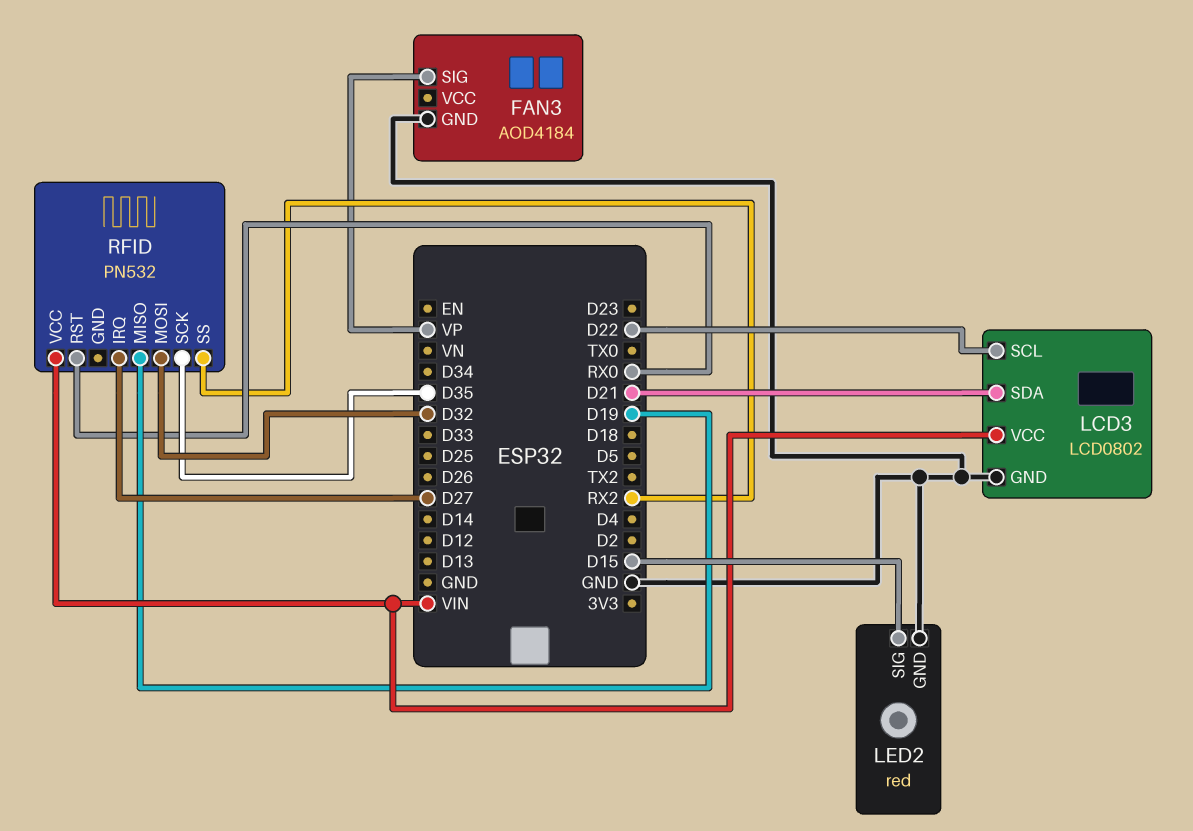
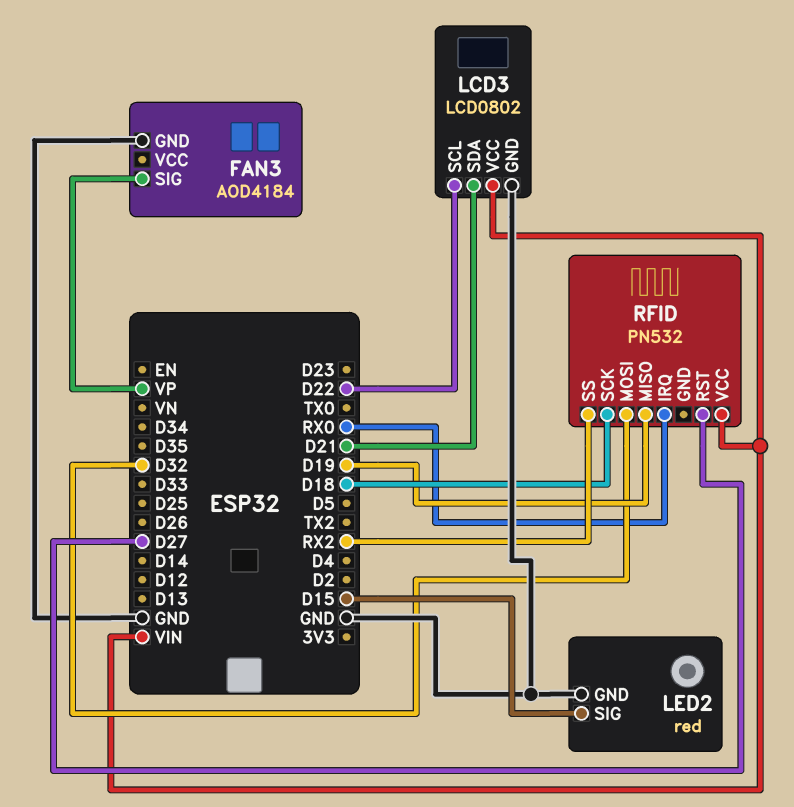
RFID pin IRQ: D27 -> RX0
RFID pin RST: RX0 -> D27
RFID pin SCK: D35 -> D18

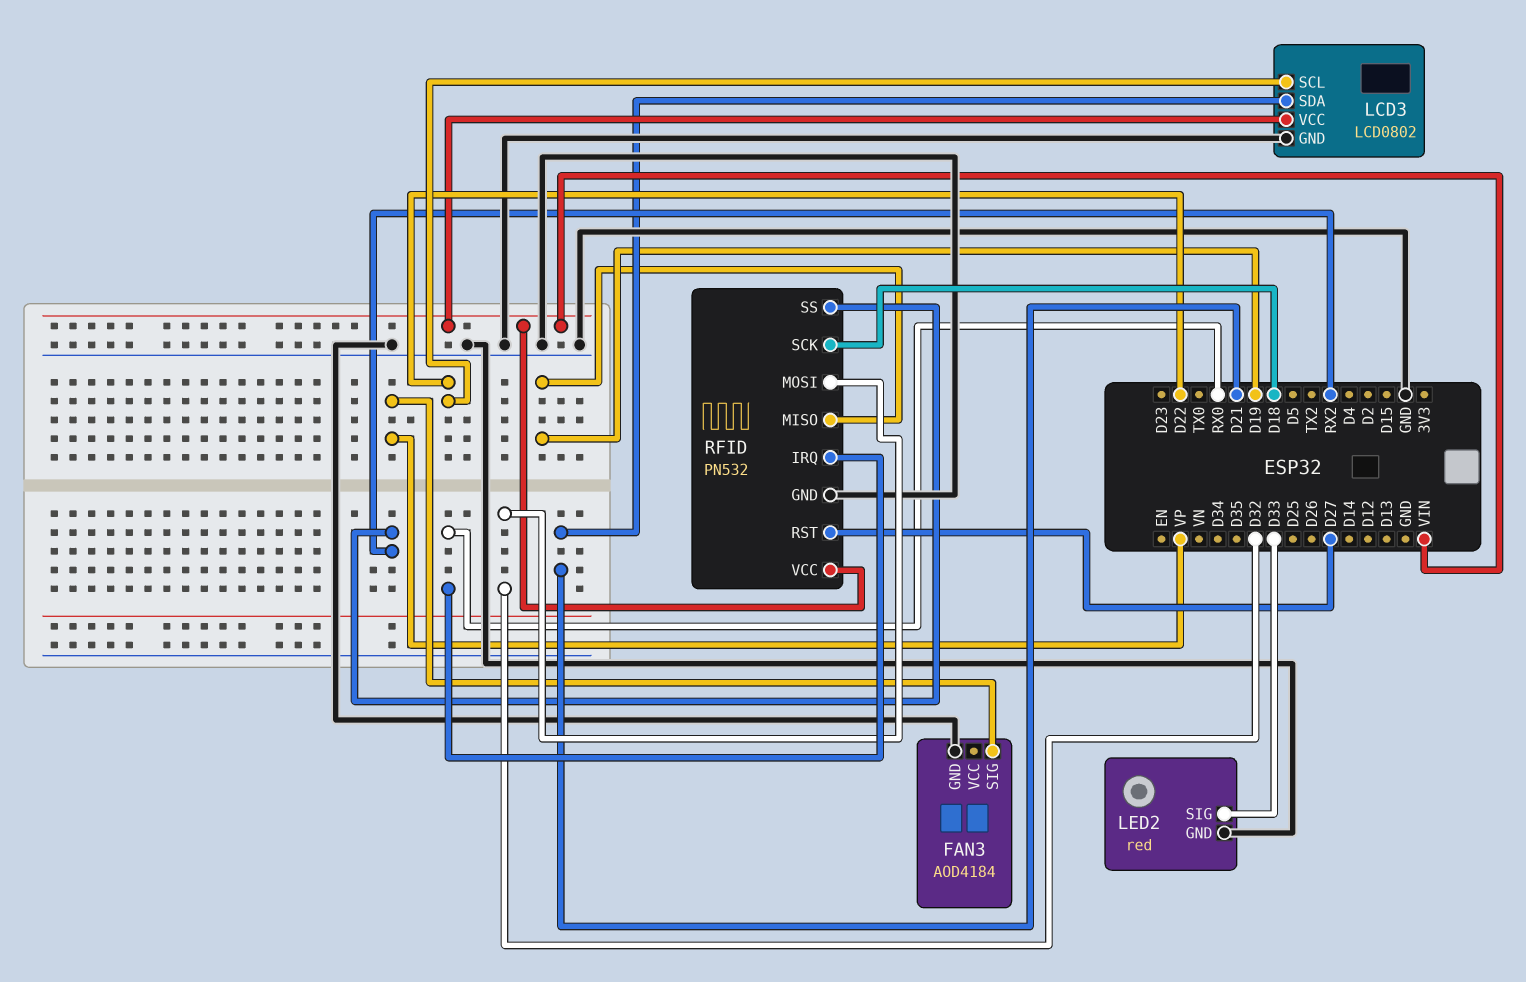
LED2 pin SIG: D15 -> D33
RFID pin GND: none -> GND

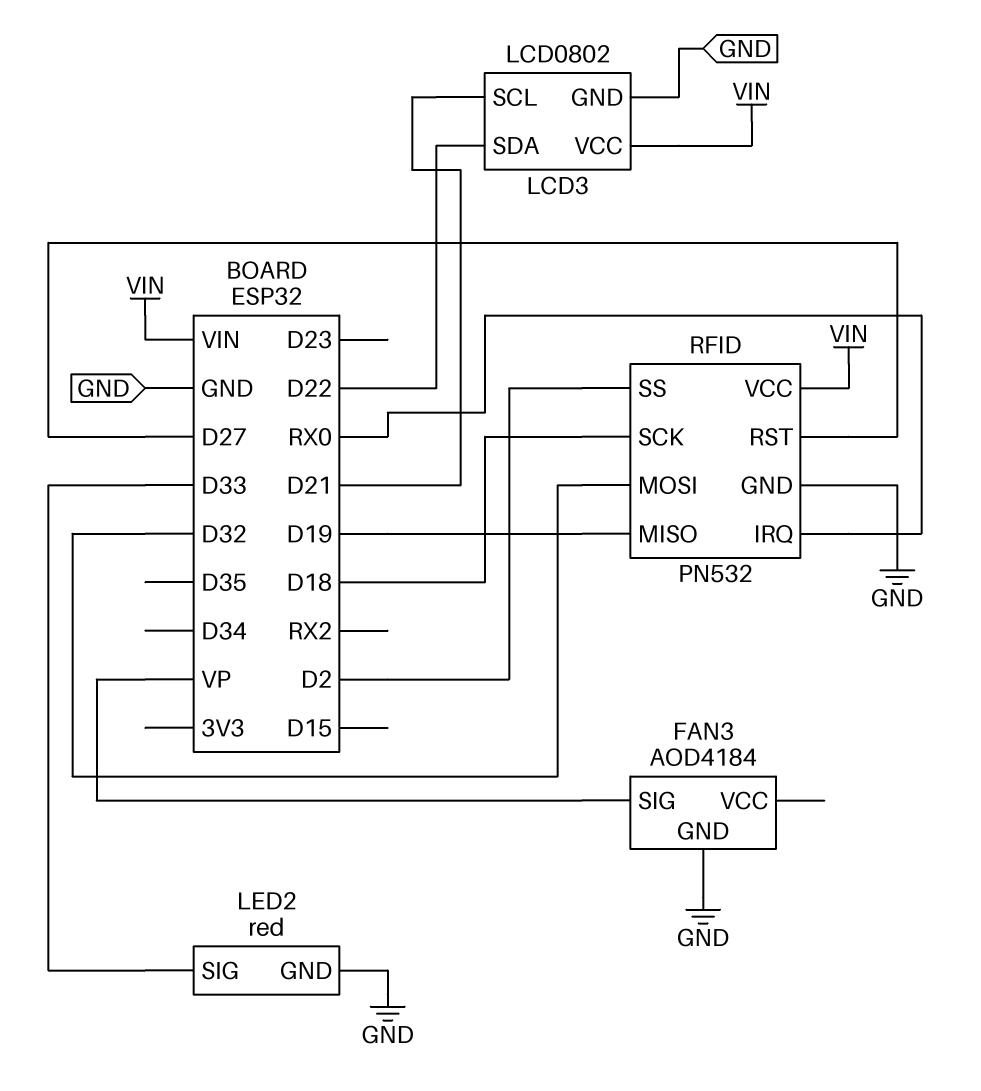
LCD3 pin SCL: D22 -> D21
LCD3 pin SDA: D21 -> D22
RFID pin SS: RX2 -> D2

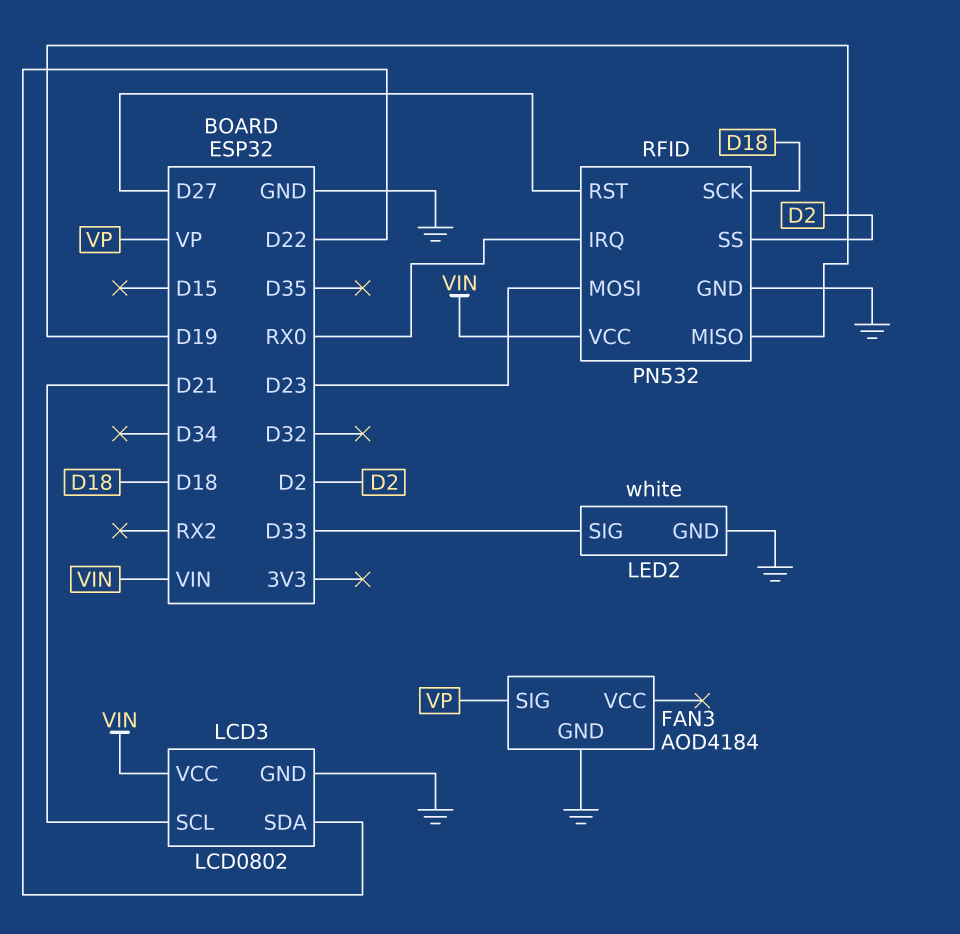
LED2: red -> white
RFID pin MOSI: D32 -> D23

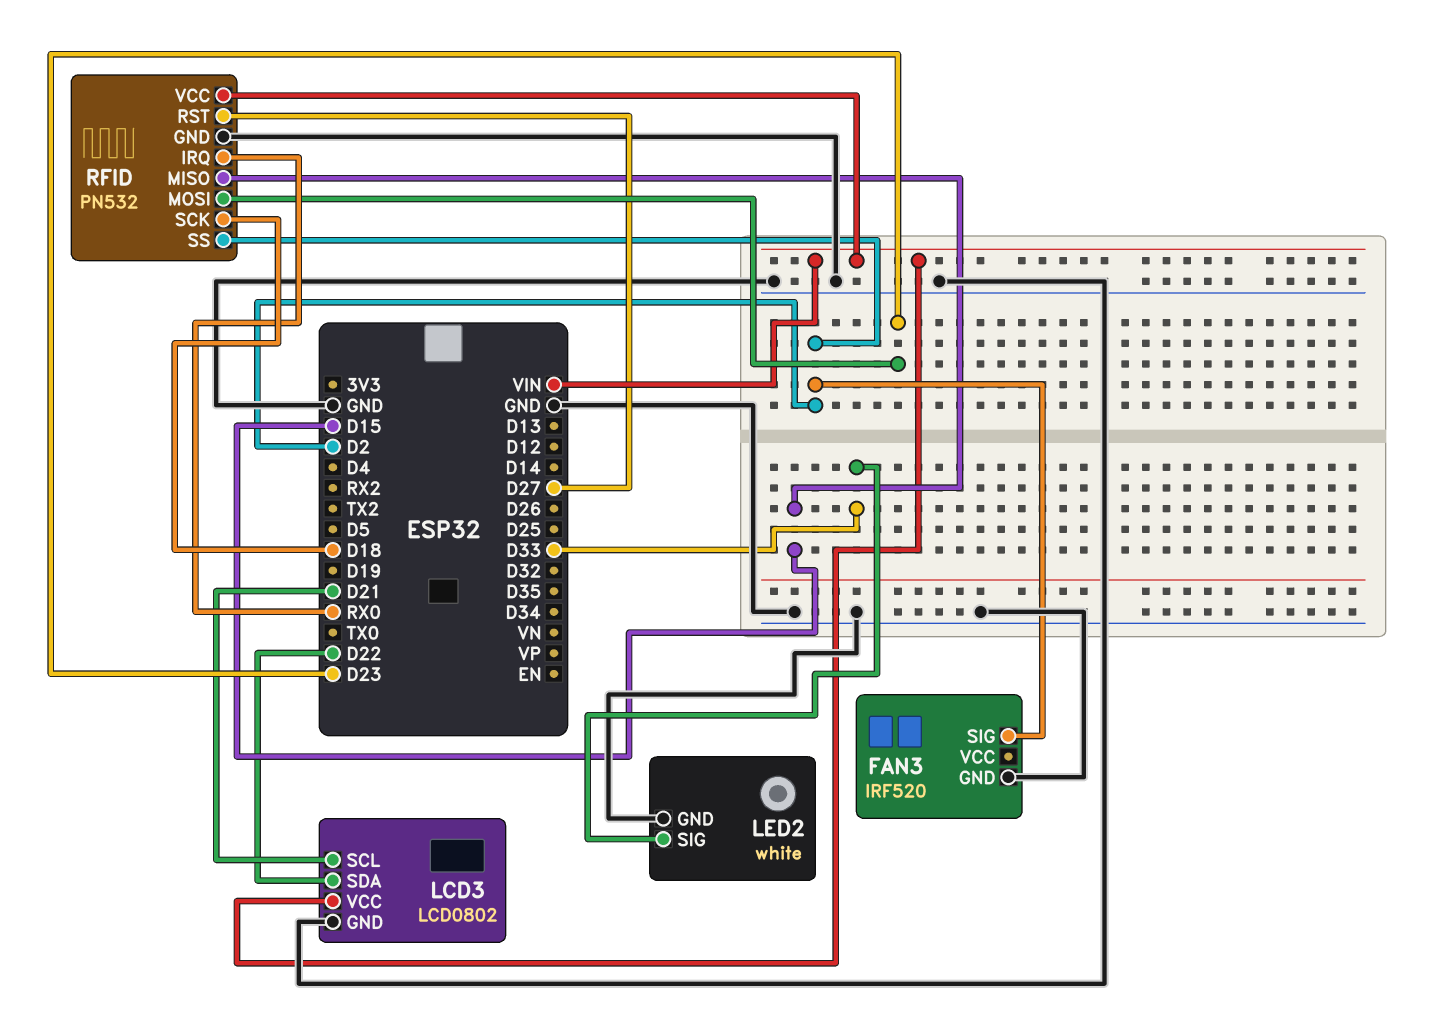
FAN3: AOD4184 -> IRF520
FAN3 pin SIG: VP -> D2
RFID pin MISO: D19 -> D15

